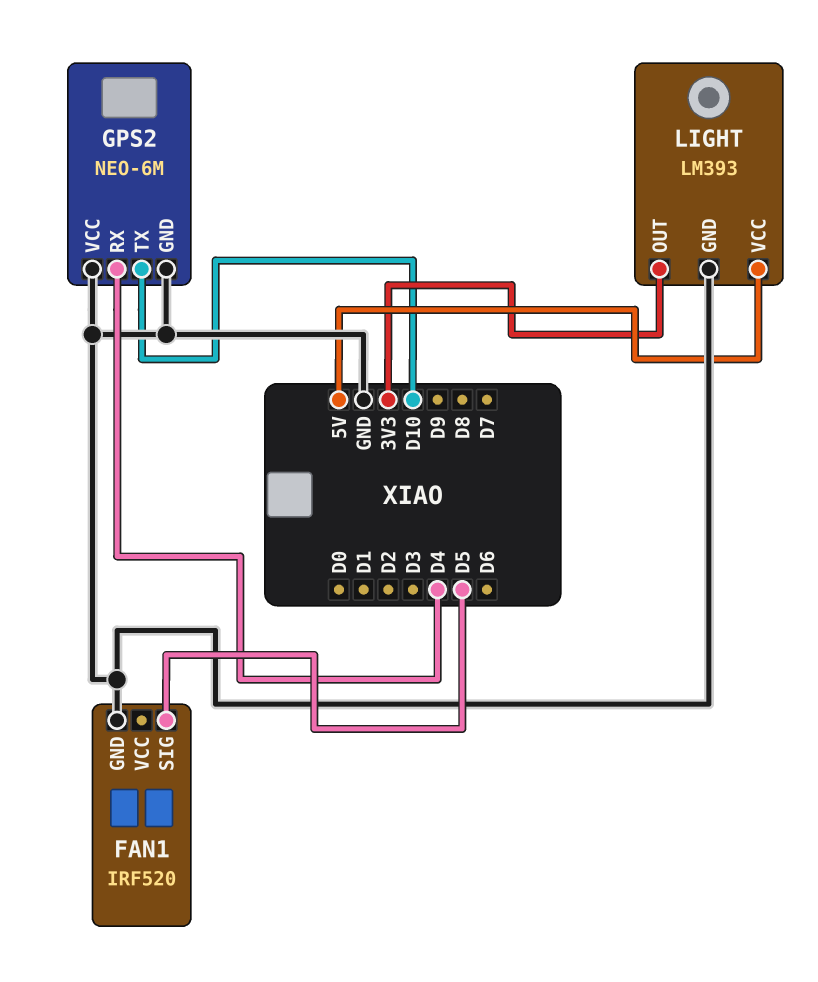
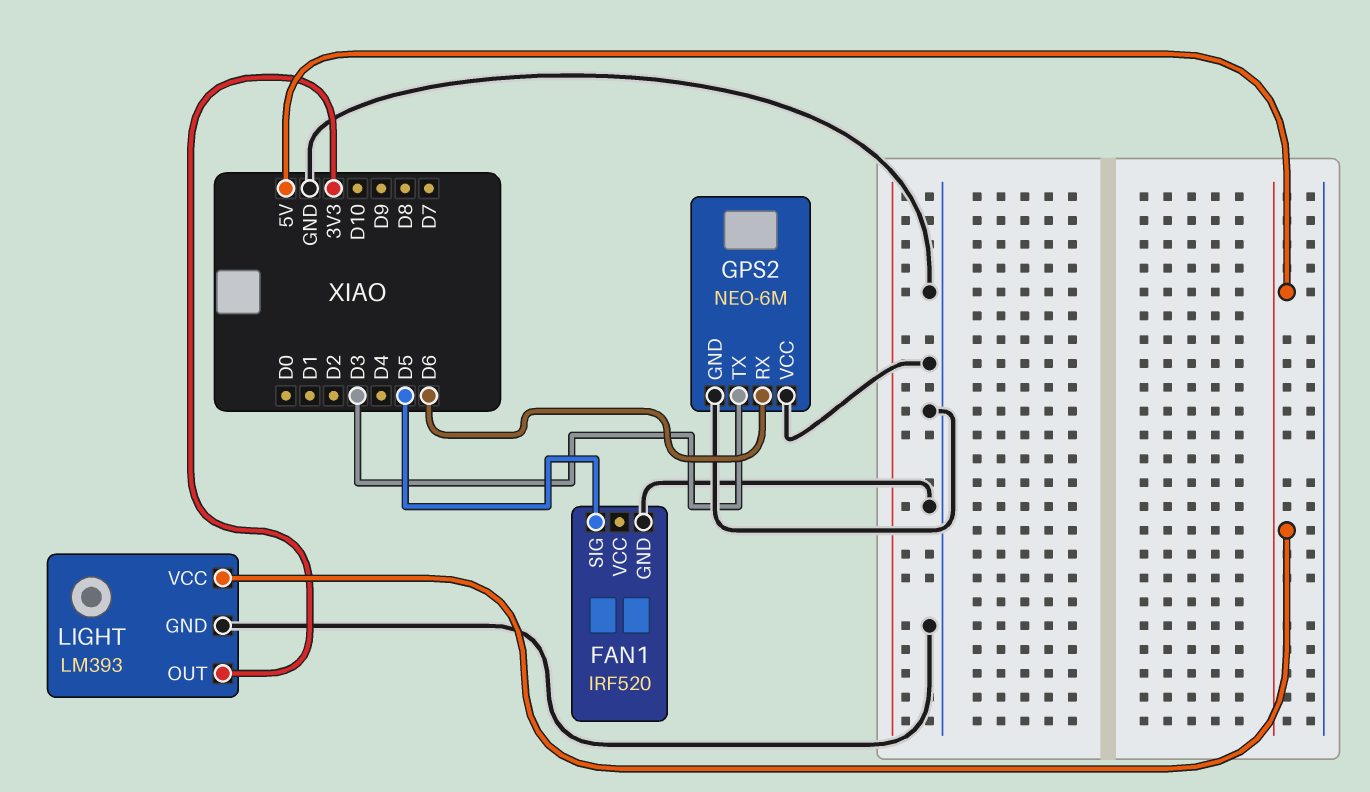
GPS2 pin RX: D4 -> D6
GPS2 pin TX: D10 -> D3

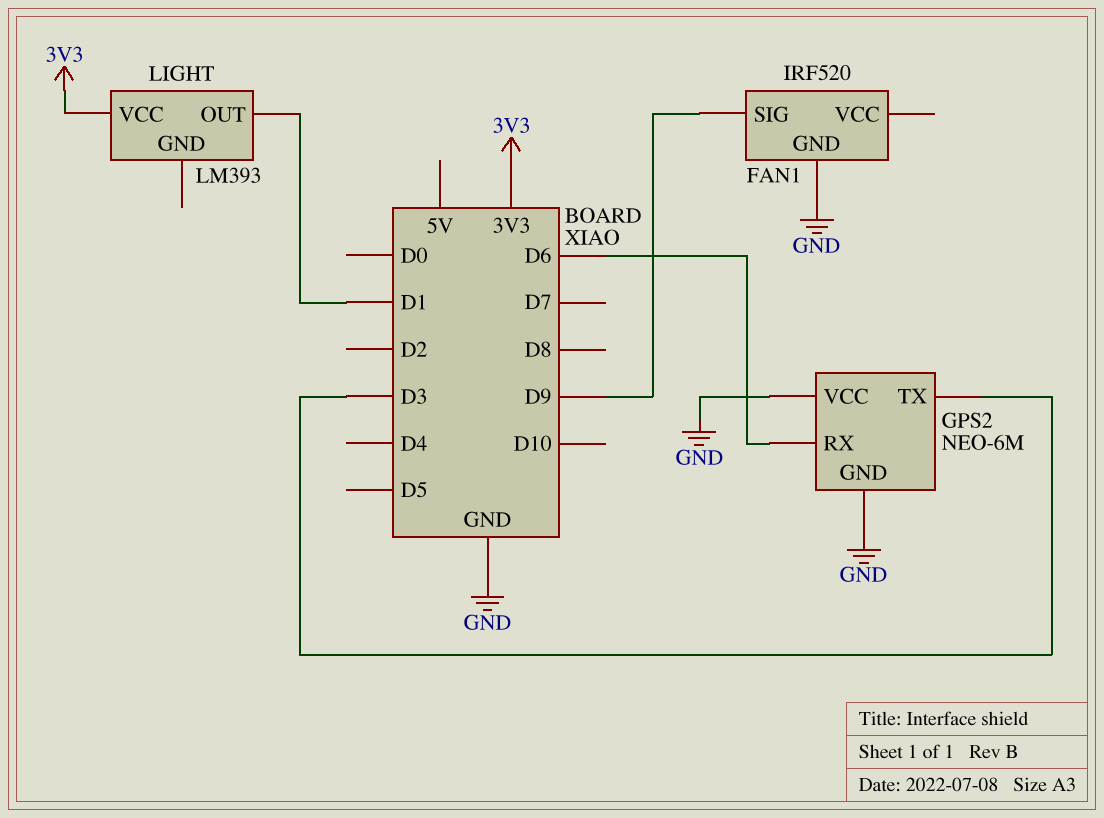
FAN1 pin SIG: D5 -> D9
LIGHT pin GND: GND -> none
LIGHT pin OUT: 3V3 -> D1
LIGHT pin VCC: 5V -> 3V3

